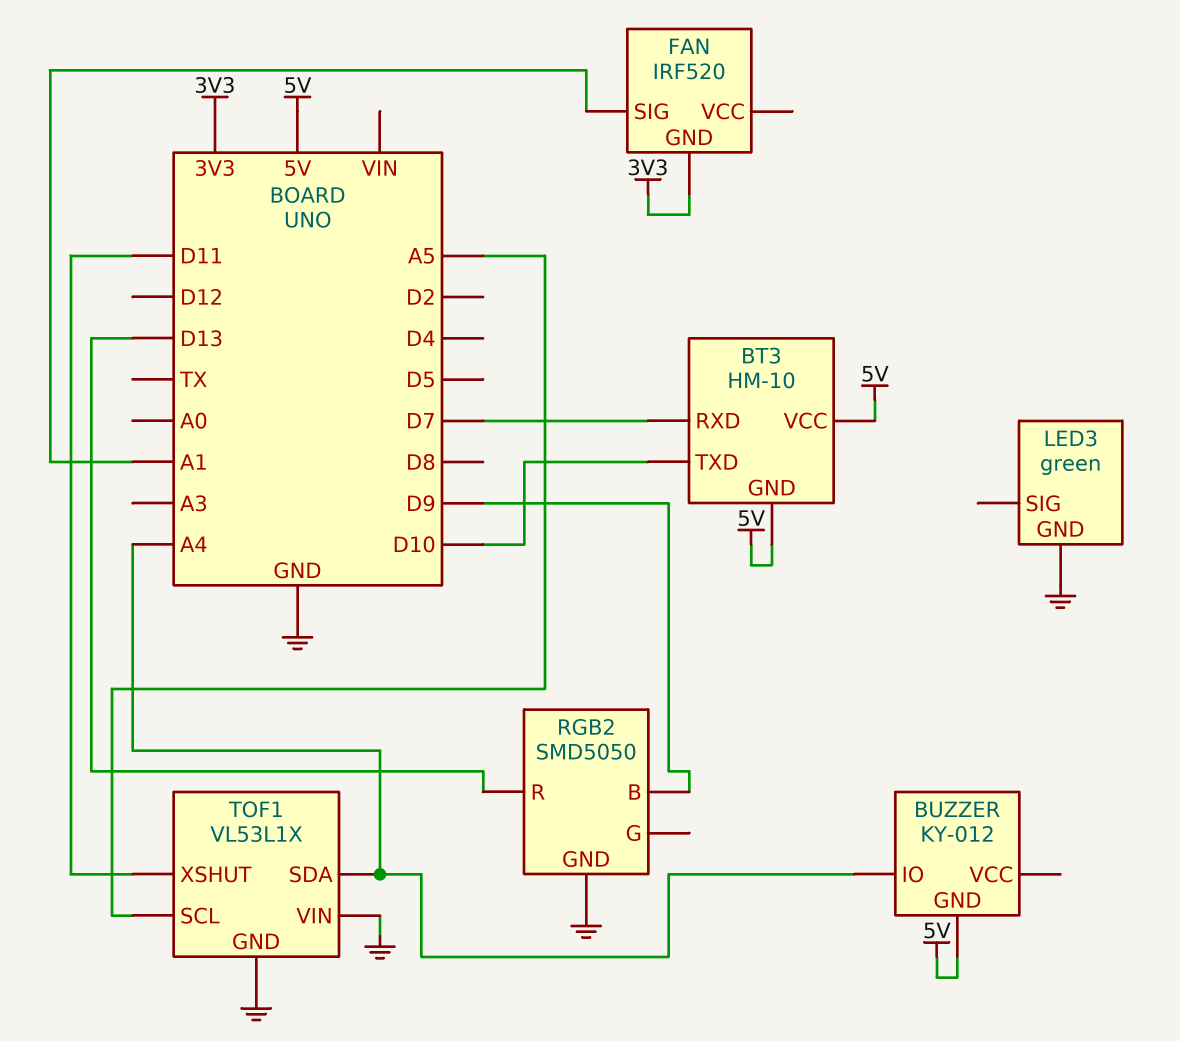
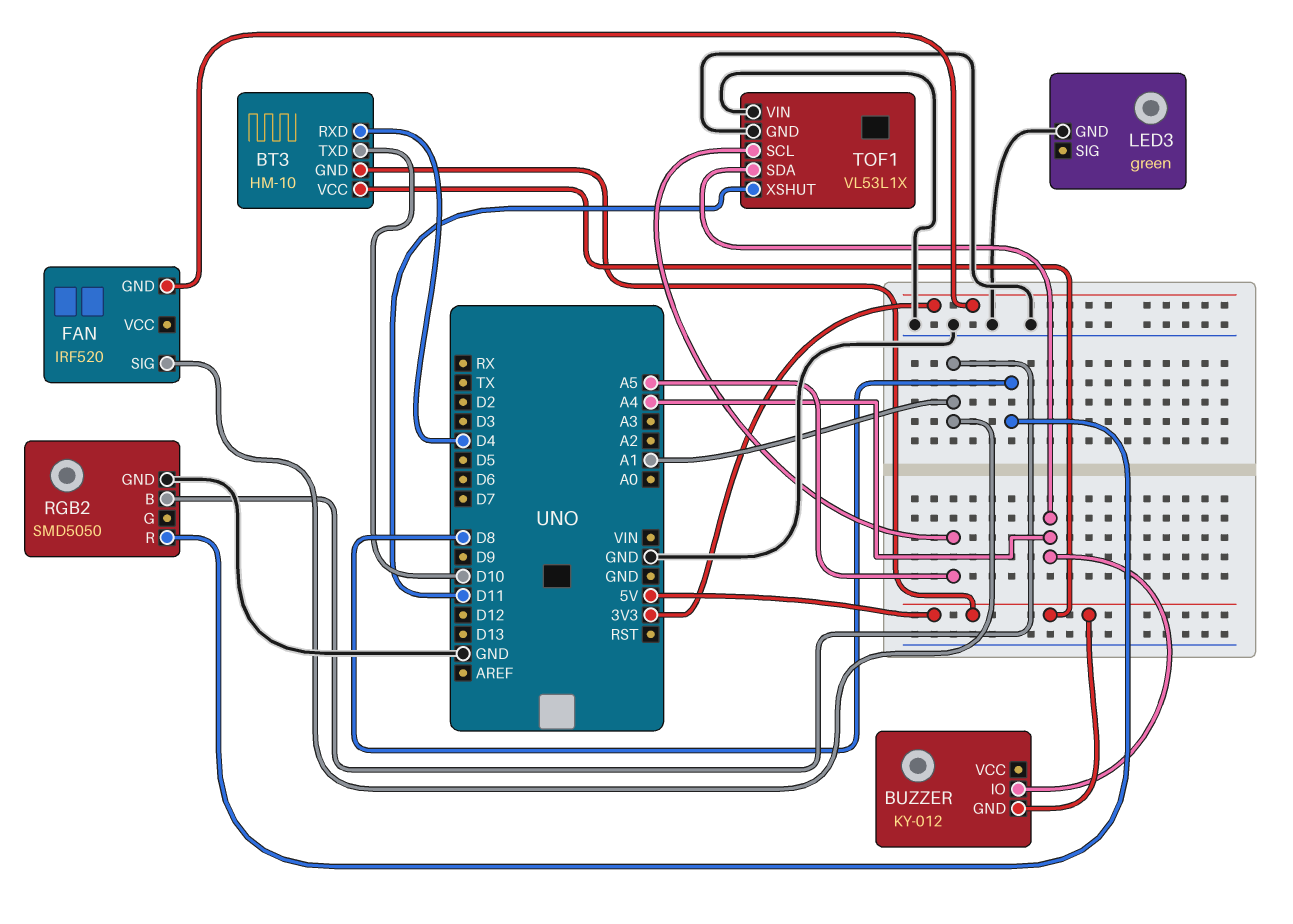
BT3 pin RXD: D7 -> D4
RGB2 pin B: D9 -> A1
RGB2 pin R: D13 -> D8

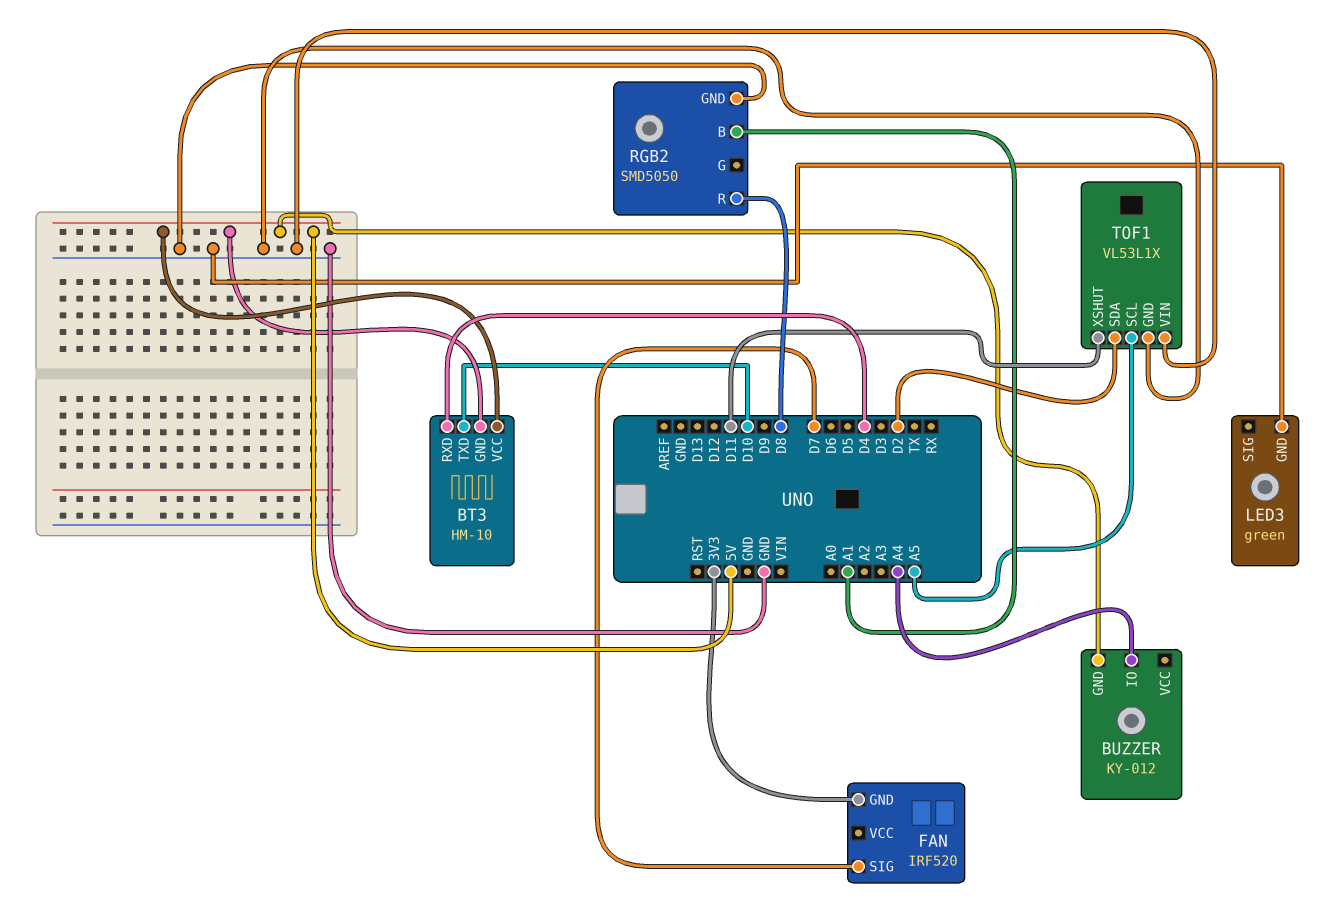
FAN pin SIG: A1 -> D7
TOF1 pin SDA: A4 -> D2

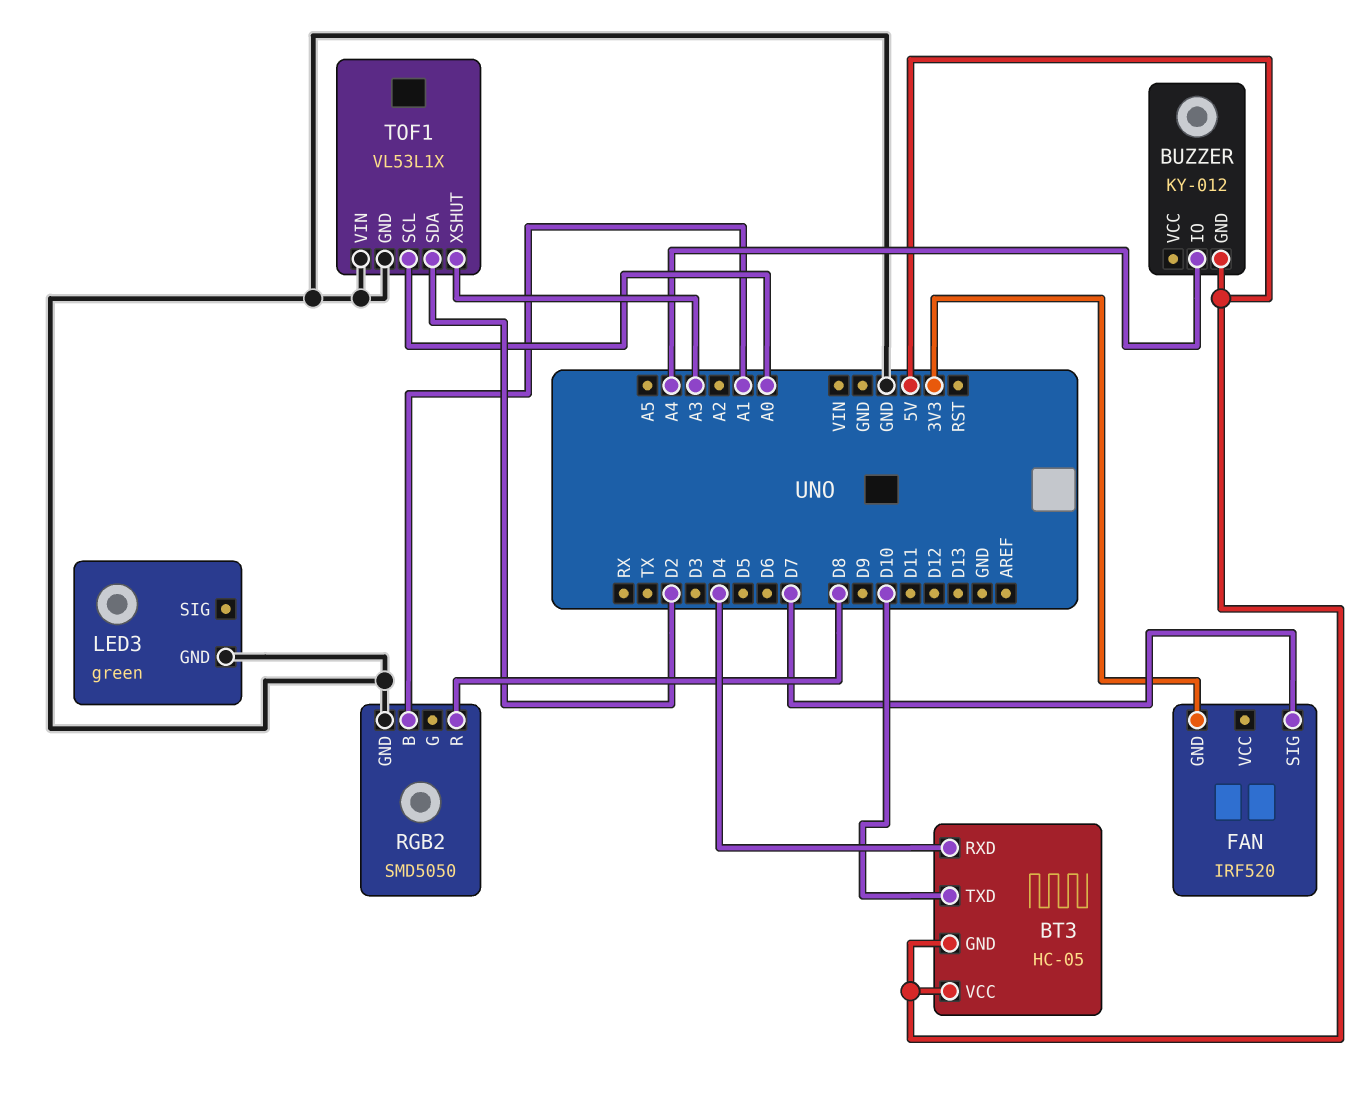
BT3: HM-10 -> HC-05
TOF1 pin SCL: A5 -> A0
TOF1 pin XSHUT: D11 -> A3

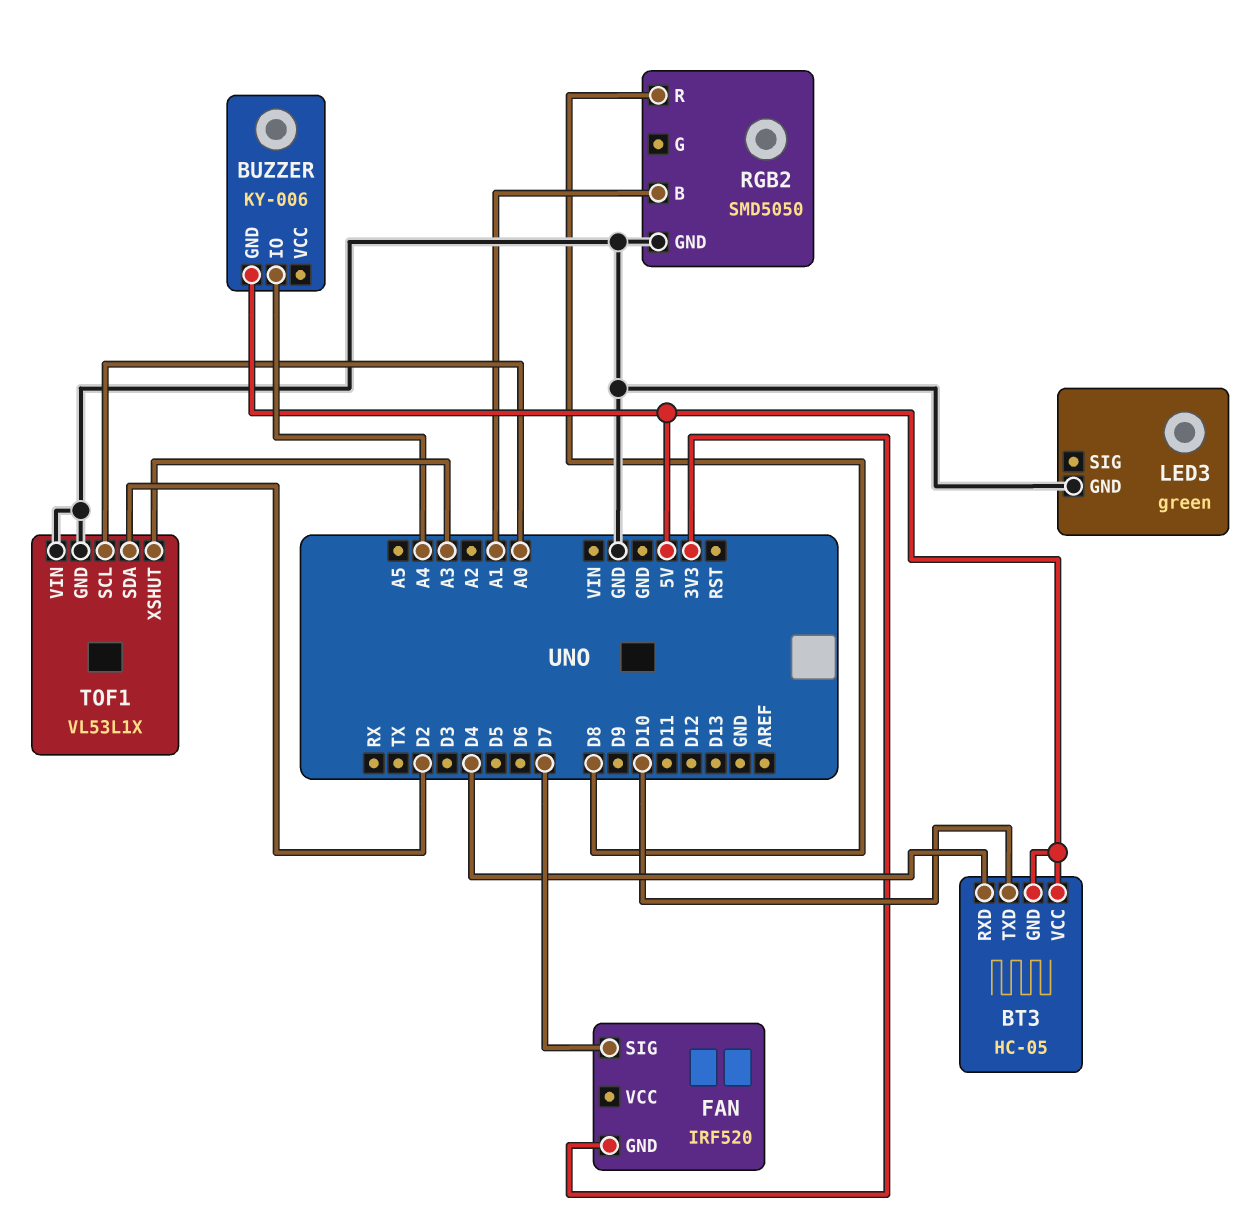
BUZZER: KY-012 -> KY-006

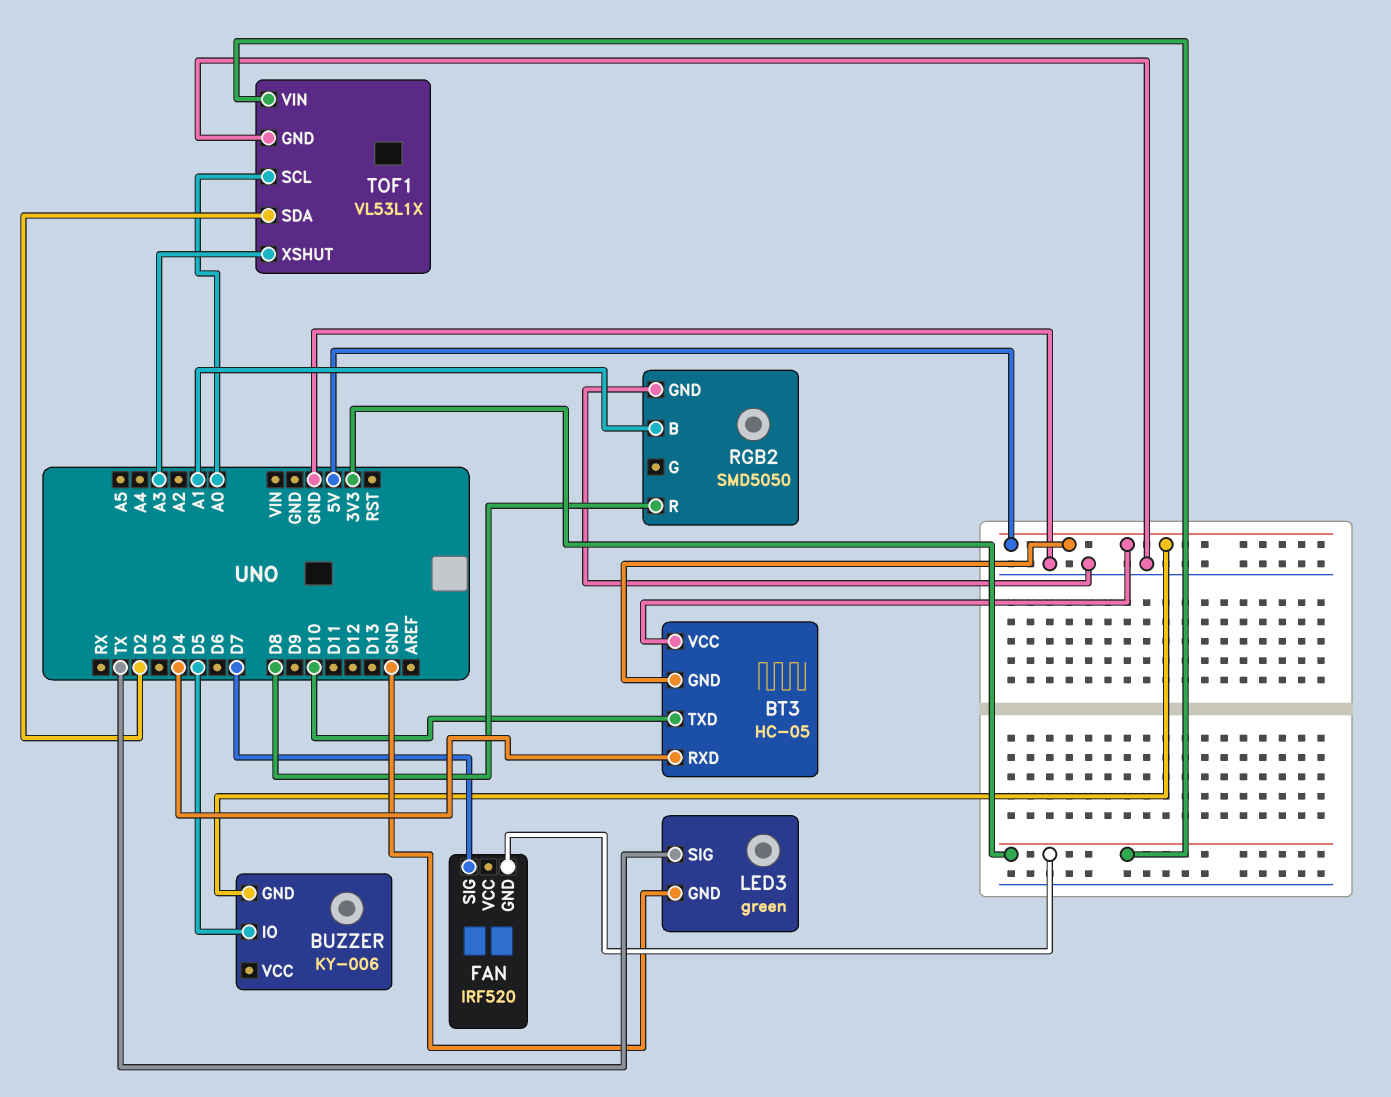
BUZZER pin IO: A4 -> D5
LED3 pin SIG: none -> TX
TOF1 pin VIN: GND -> 3V3

